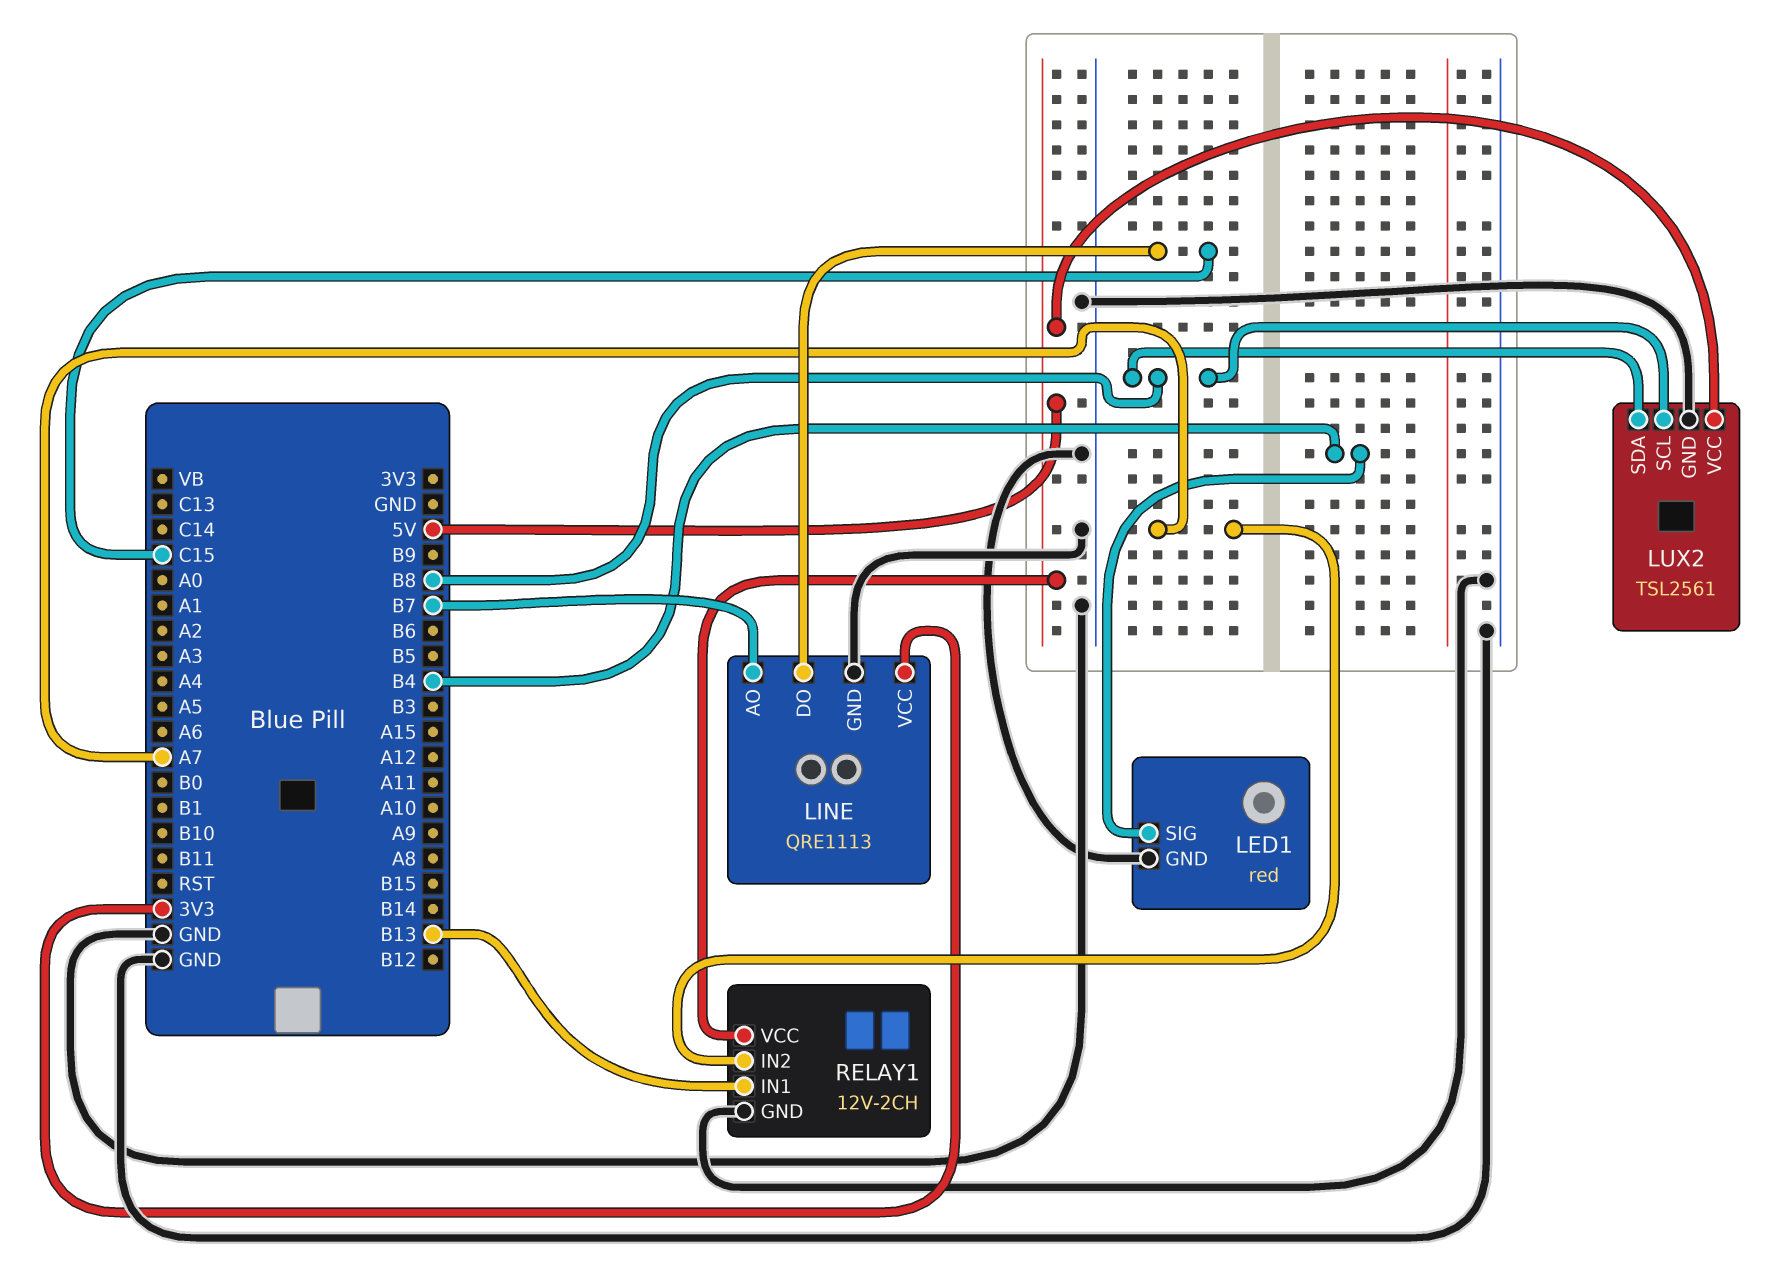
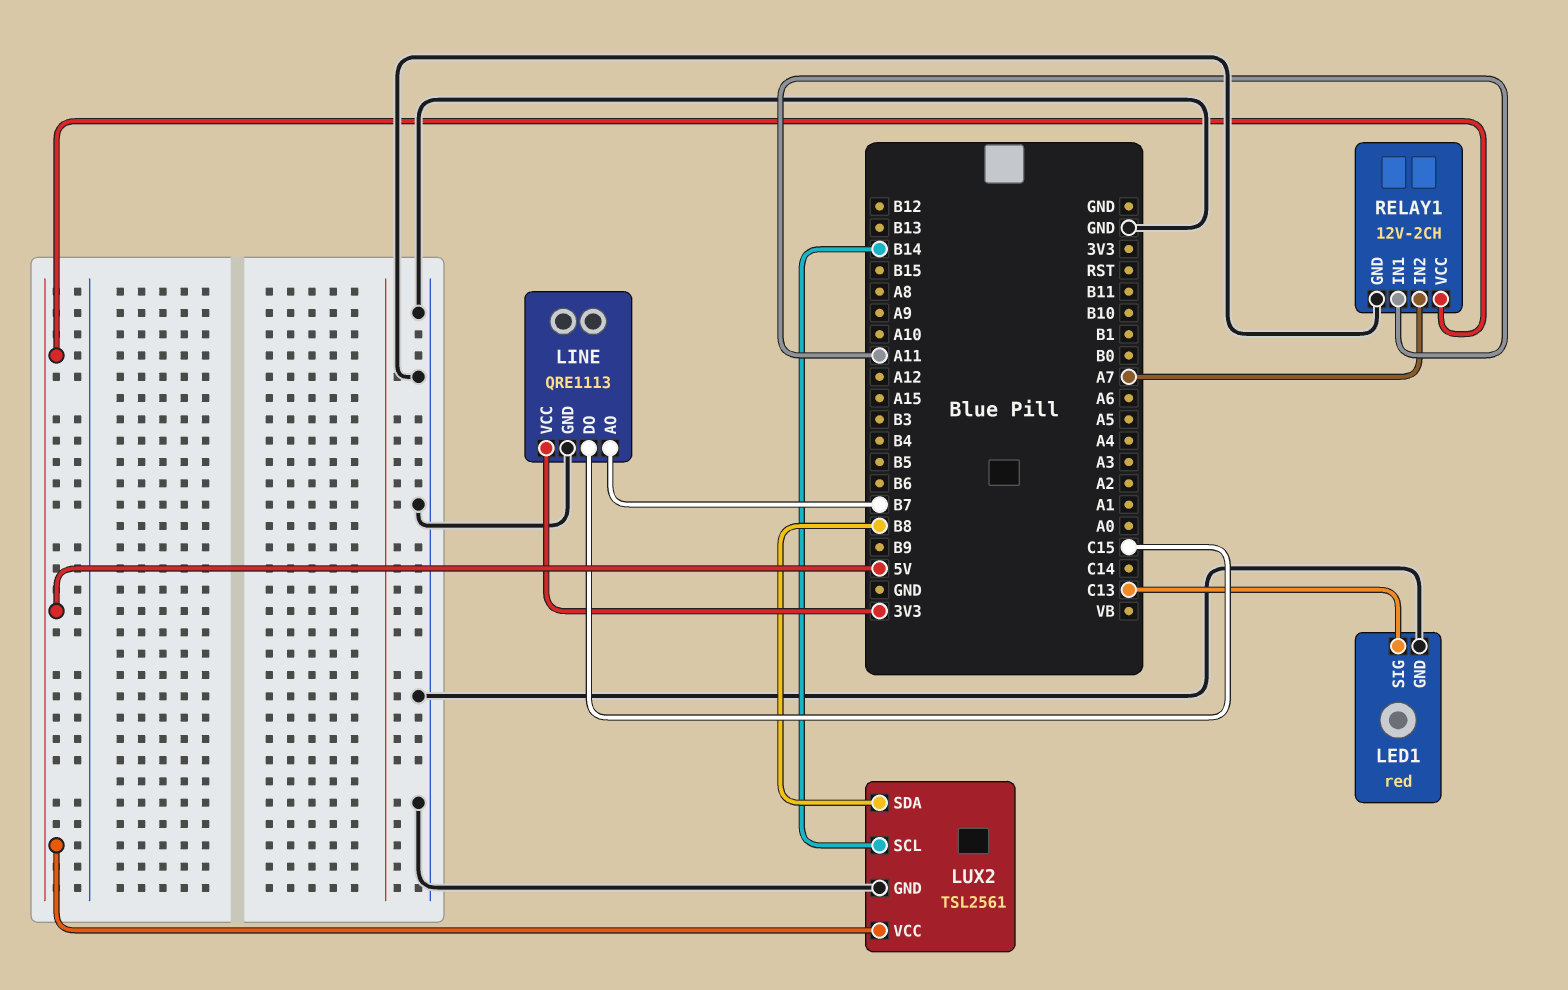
LED1 pin SIG: B4 -> C13
LUX2 pin SCL: B8 -> B14
RELAY1 pin IN1: B13 -> A11

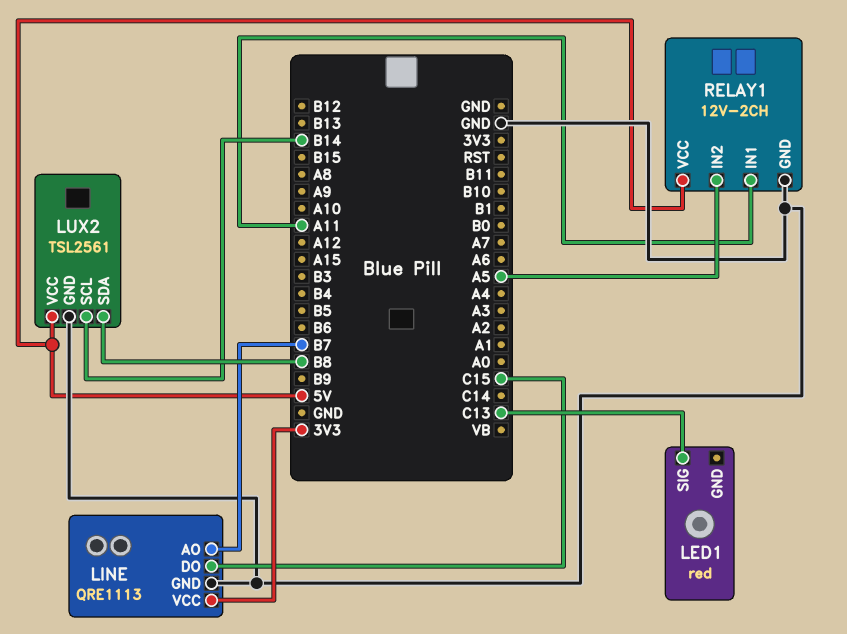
LED1 pin GND: GND -> none
RELAY1 pin IN2: A7 -> A5

